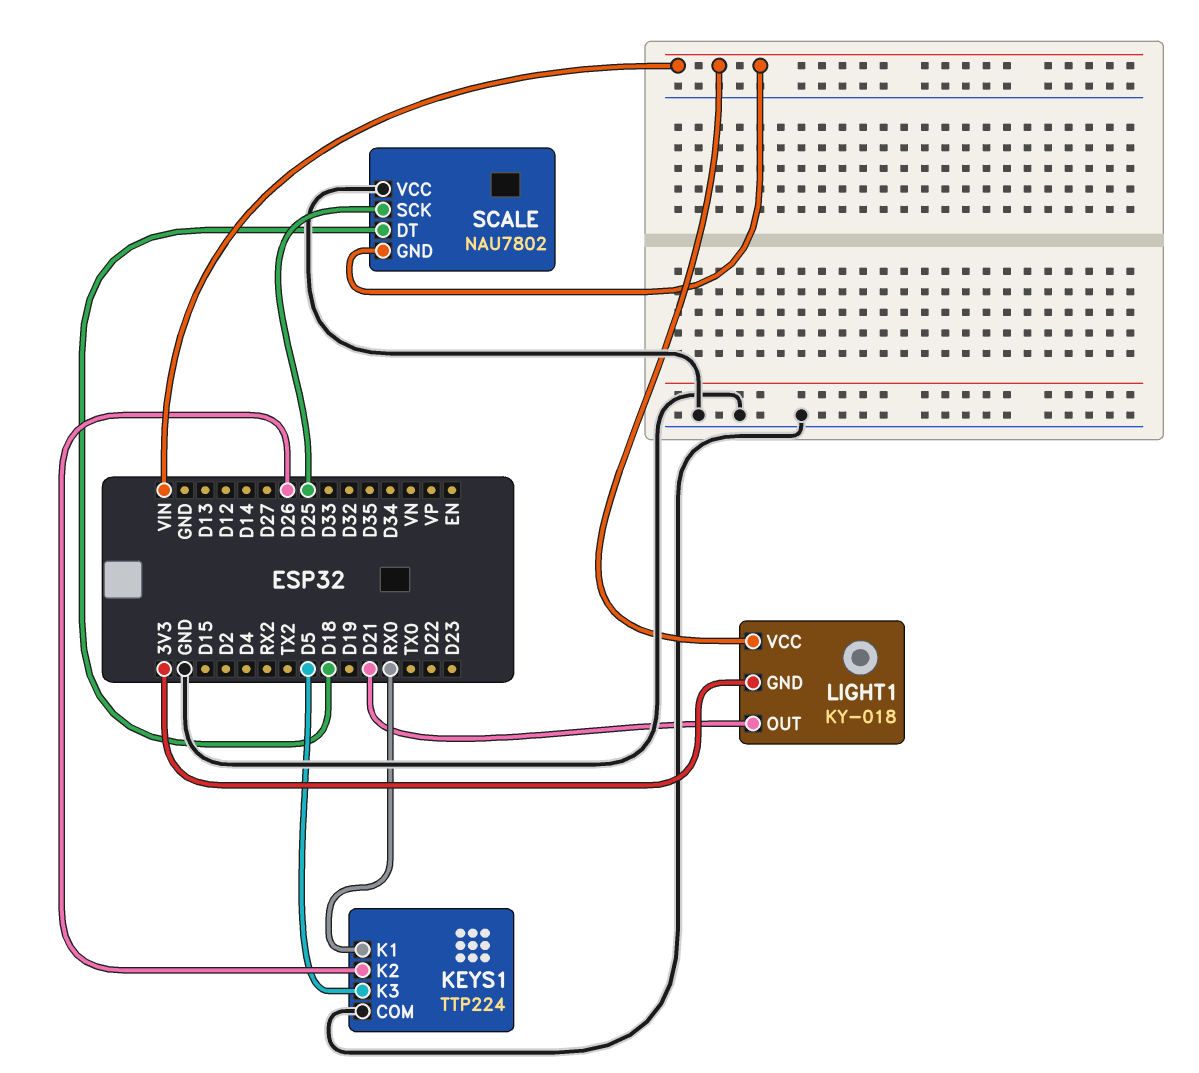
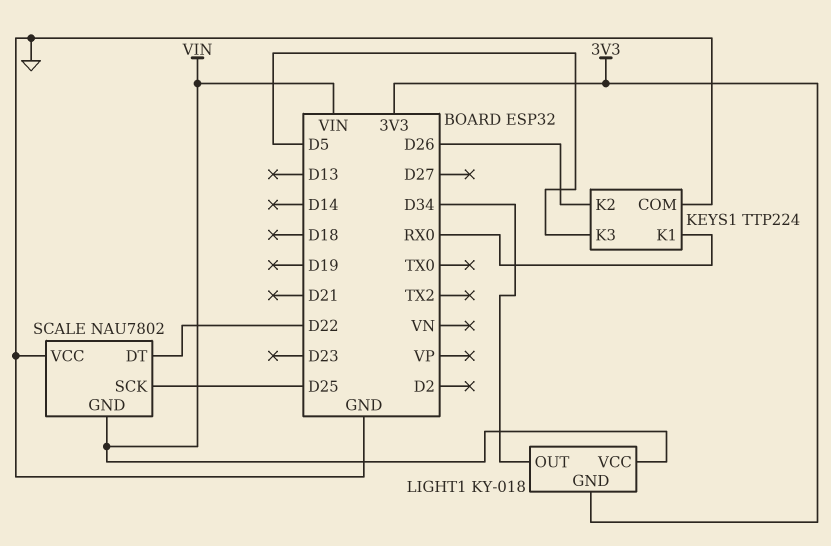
LIGHT1 pin OUT: D21 -> D34
SCALE pin DT: D18 -> D22

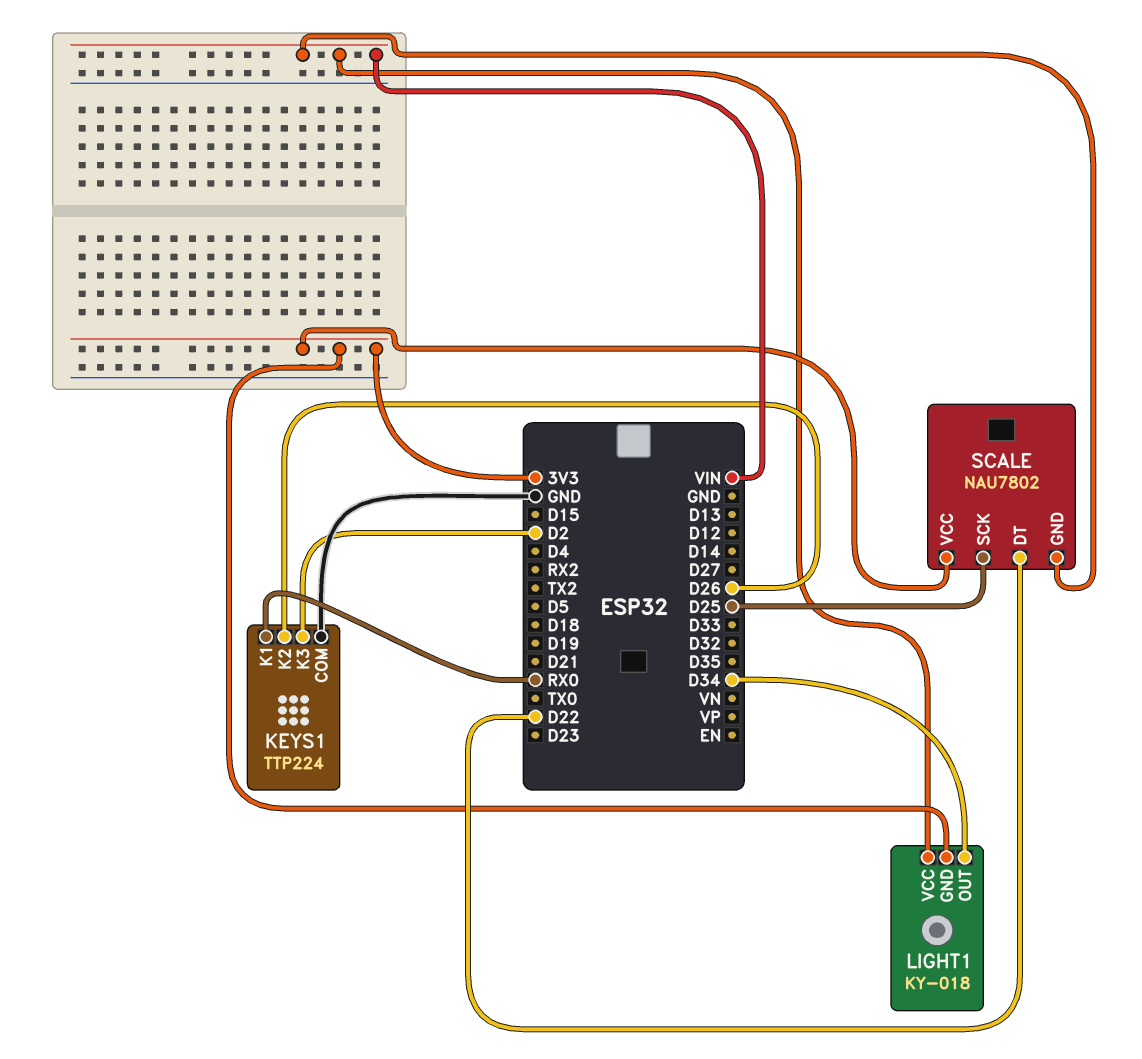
KEYS1 pin K3: D5 -> D2
SCALE pin VCC: GND -> 3V3

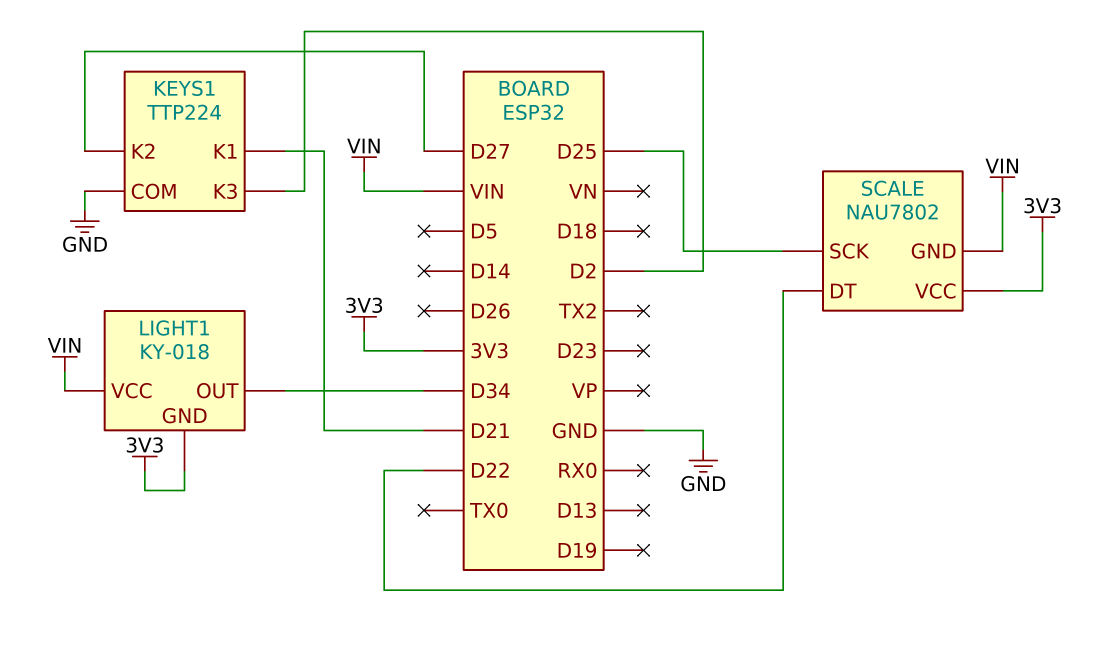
KEYS1 pin K1: RX0 -> D21
KEYS1 pin K2: D26 -> D27

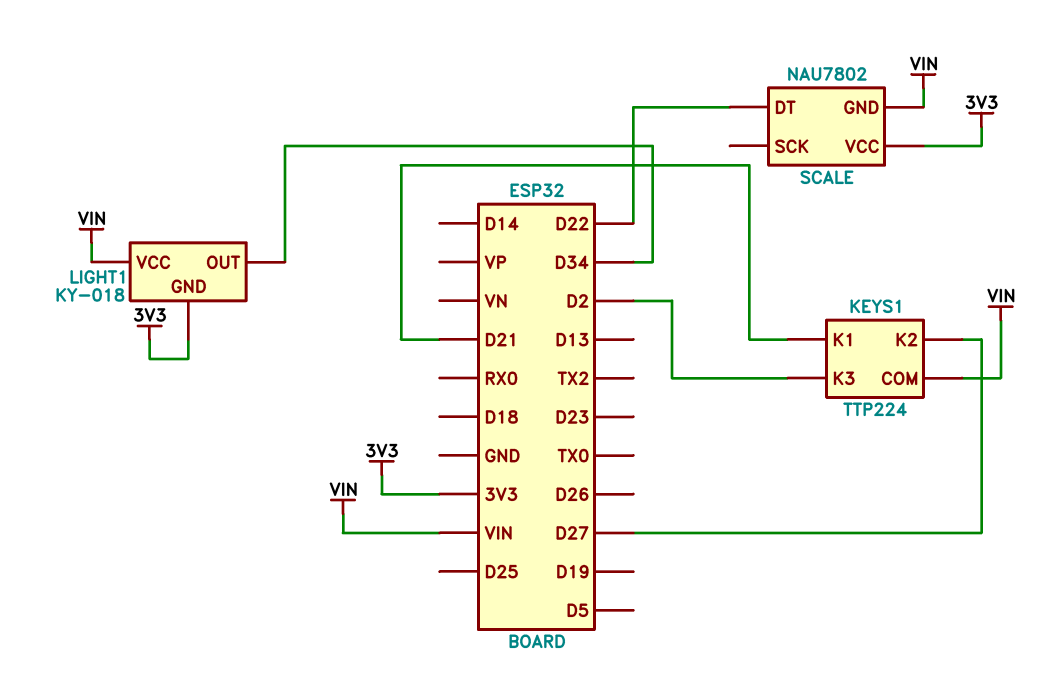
KEYS1 pin COM: GND -> VIN
SCALE pin SCK: D25 -> none

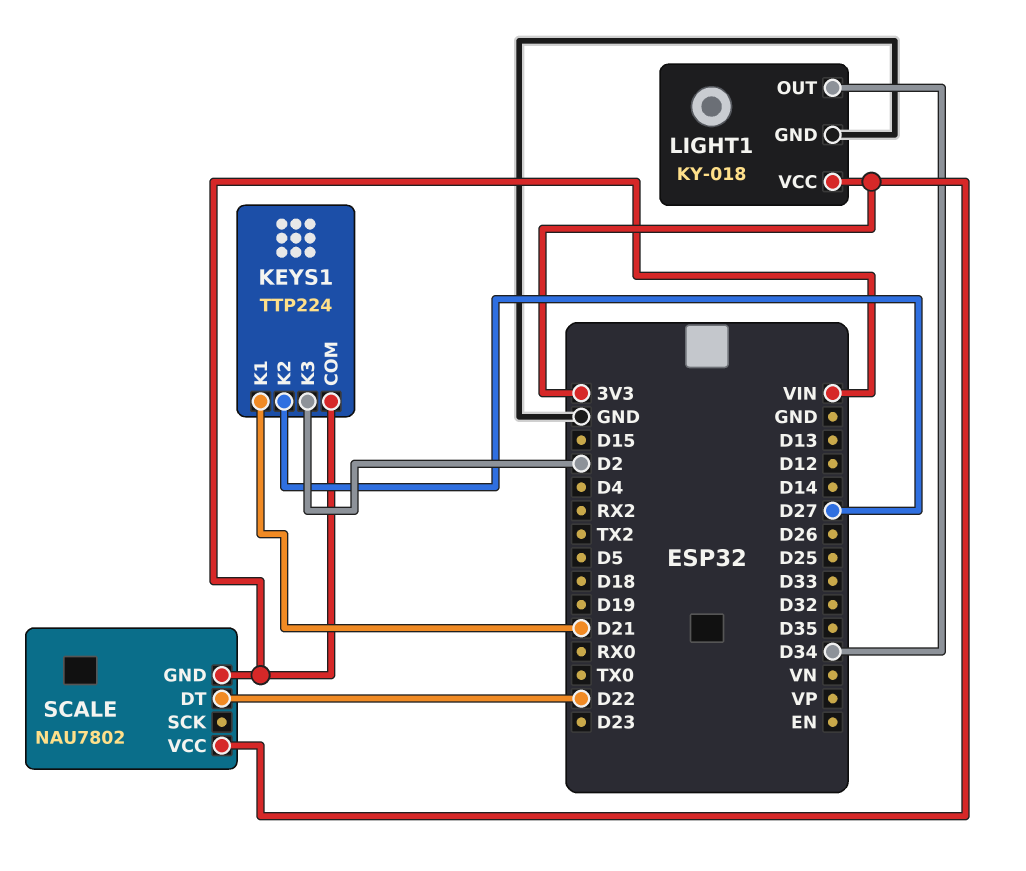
LIGHT1 pin GND: 3V3 -> GND
LIGHT1 pin VCC: VIN -> 3V3

